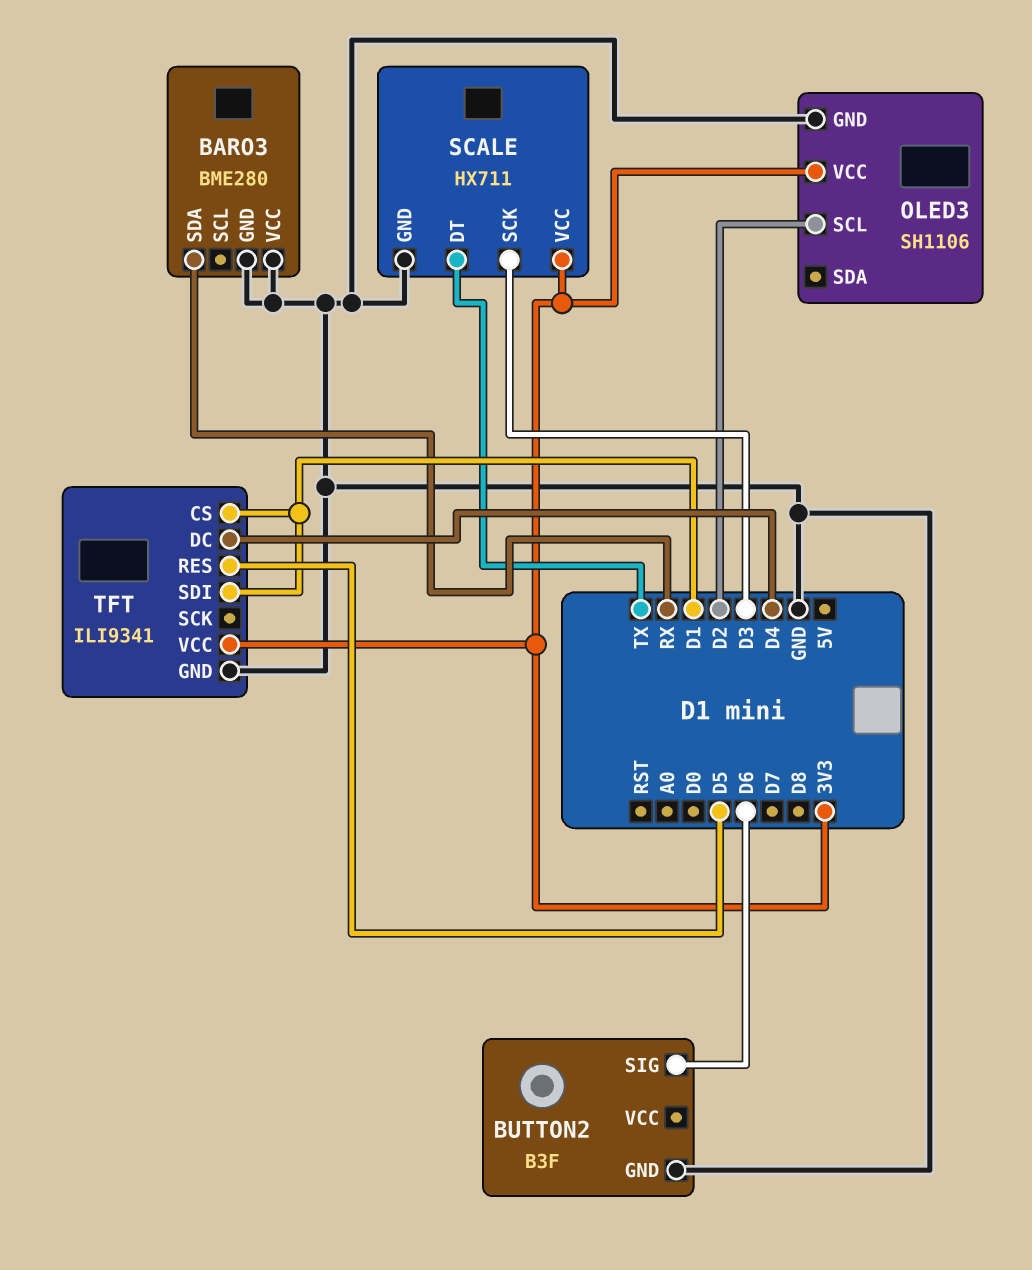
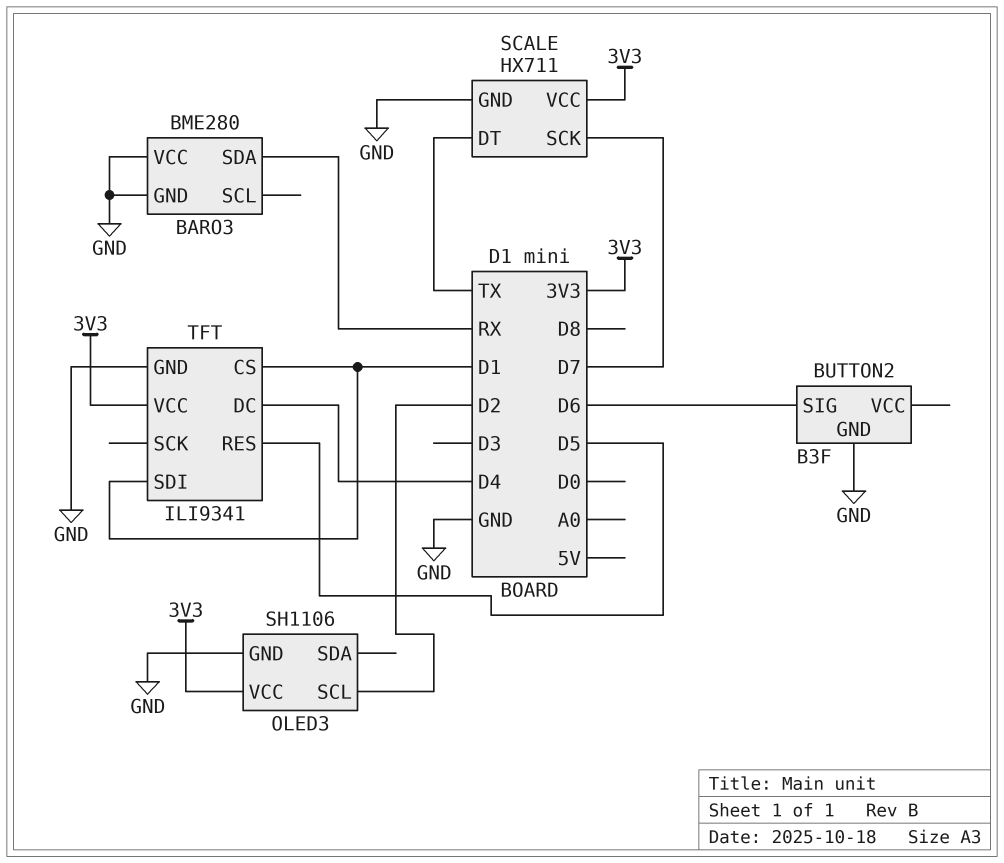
SCALE pin SCK: D3 -> D7

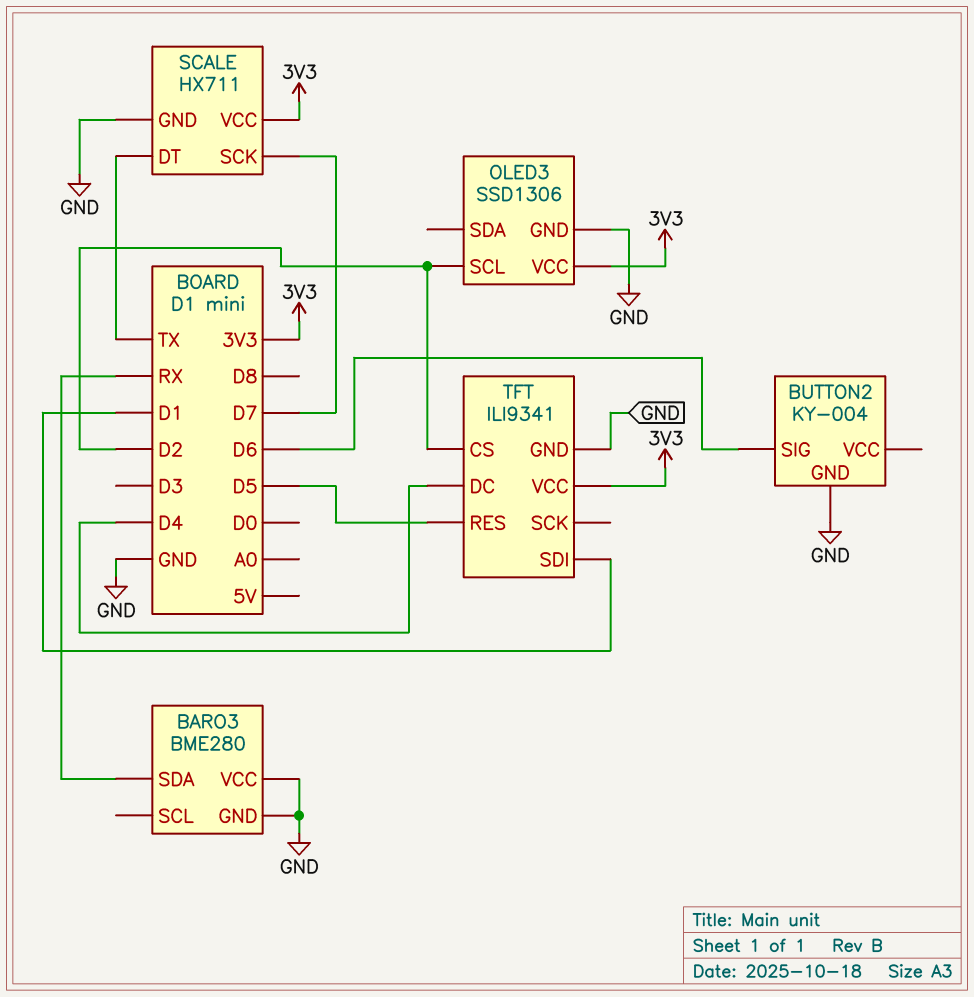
BUTTON2: B3F -> KY-004
OLED3: SH1106 -> SSD1306
TFT pin CS: D1 -> D2

